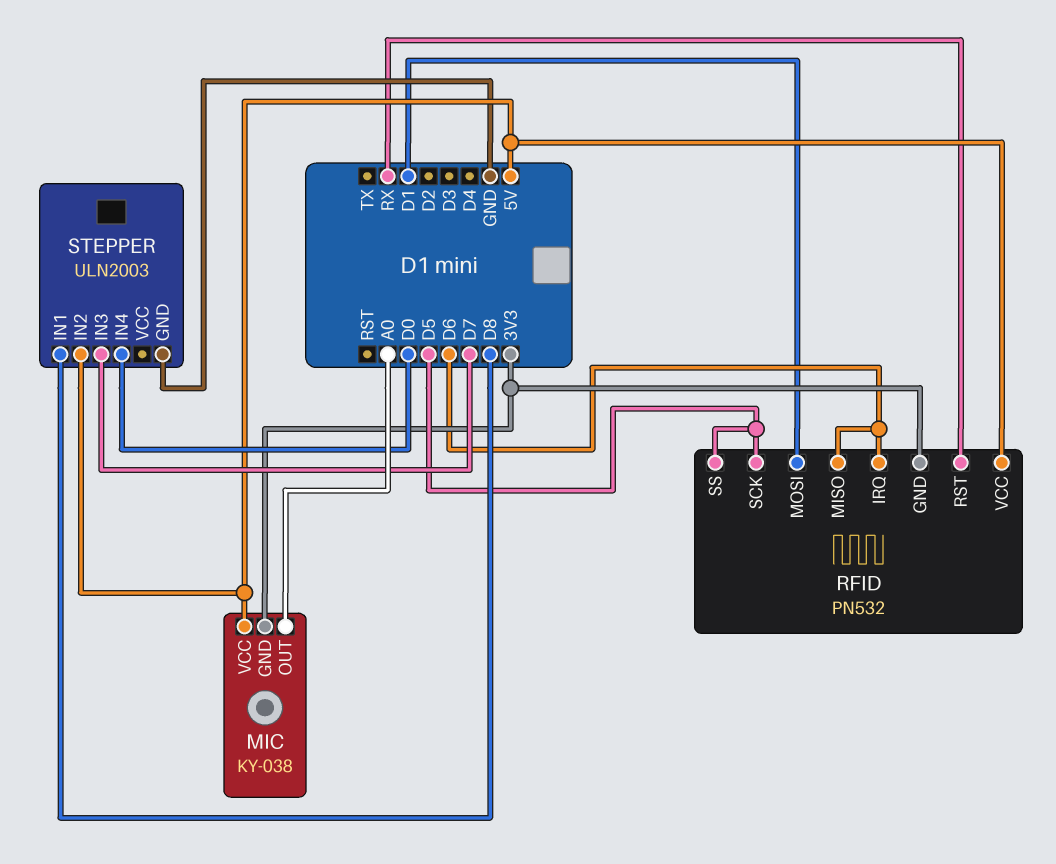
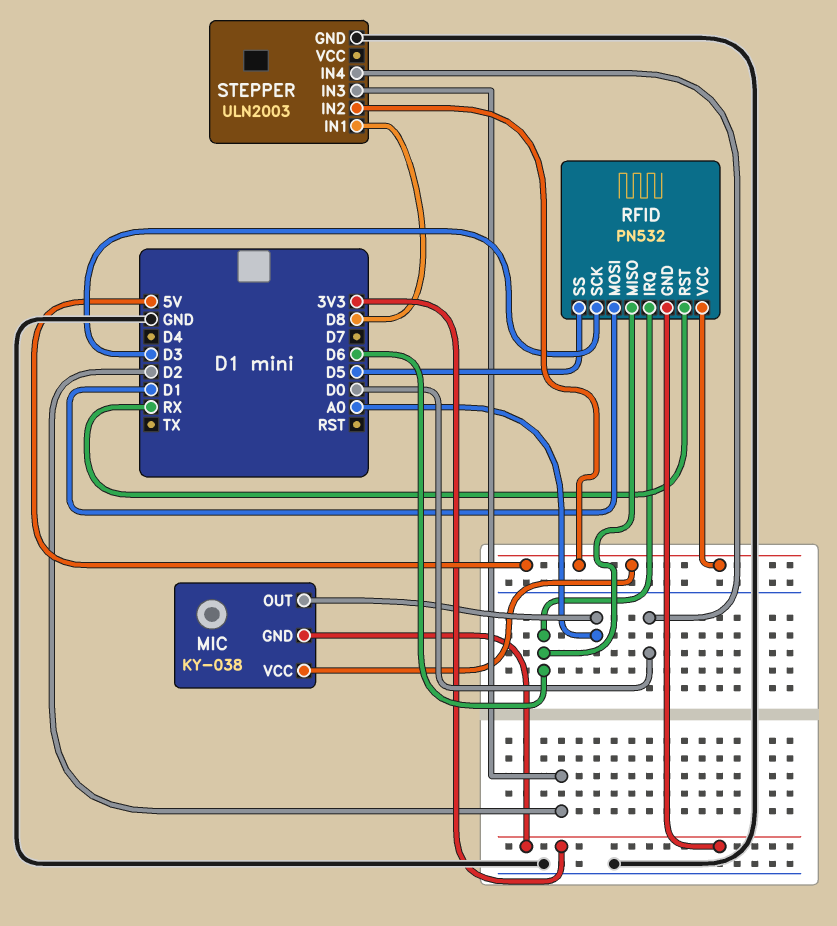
RFID pin SCK: D5 -> D3
STEPPER pin IN3: D7 -> D2

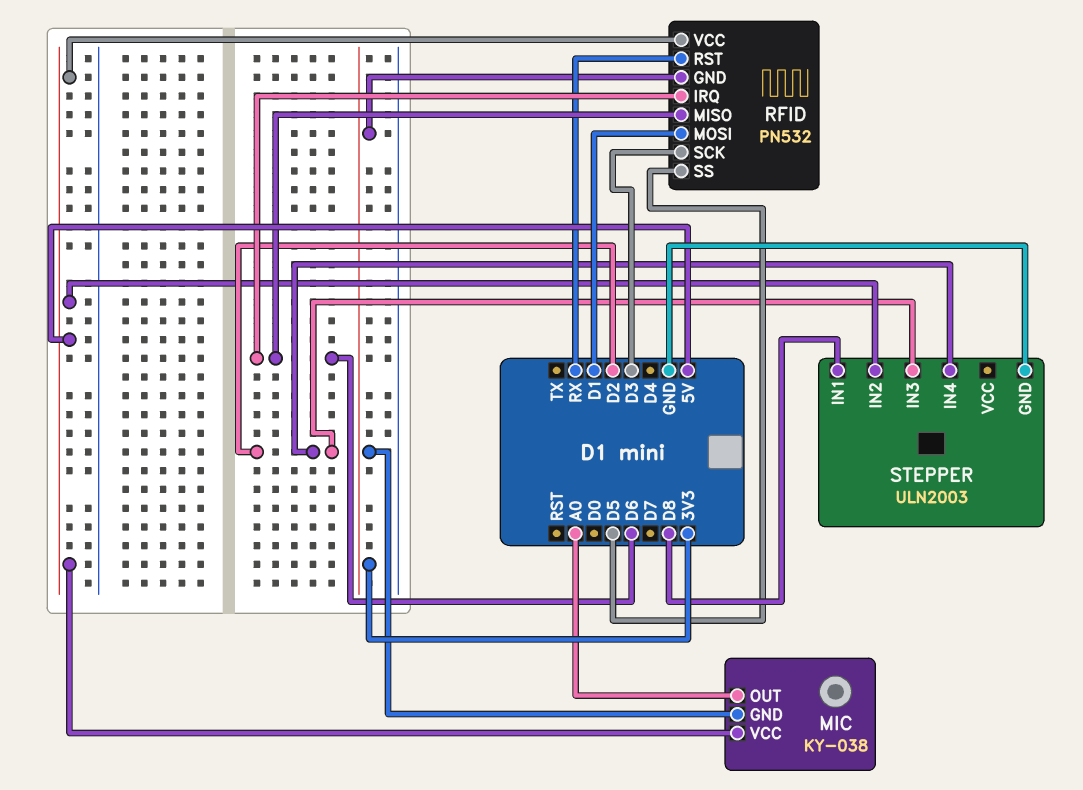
STEPPER pin IN4: D0 -> D2

